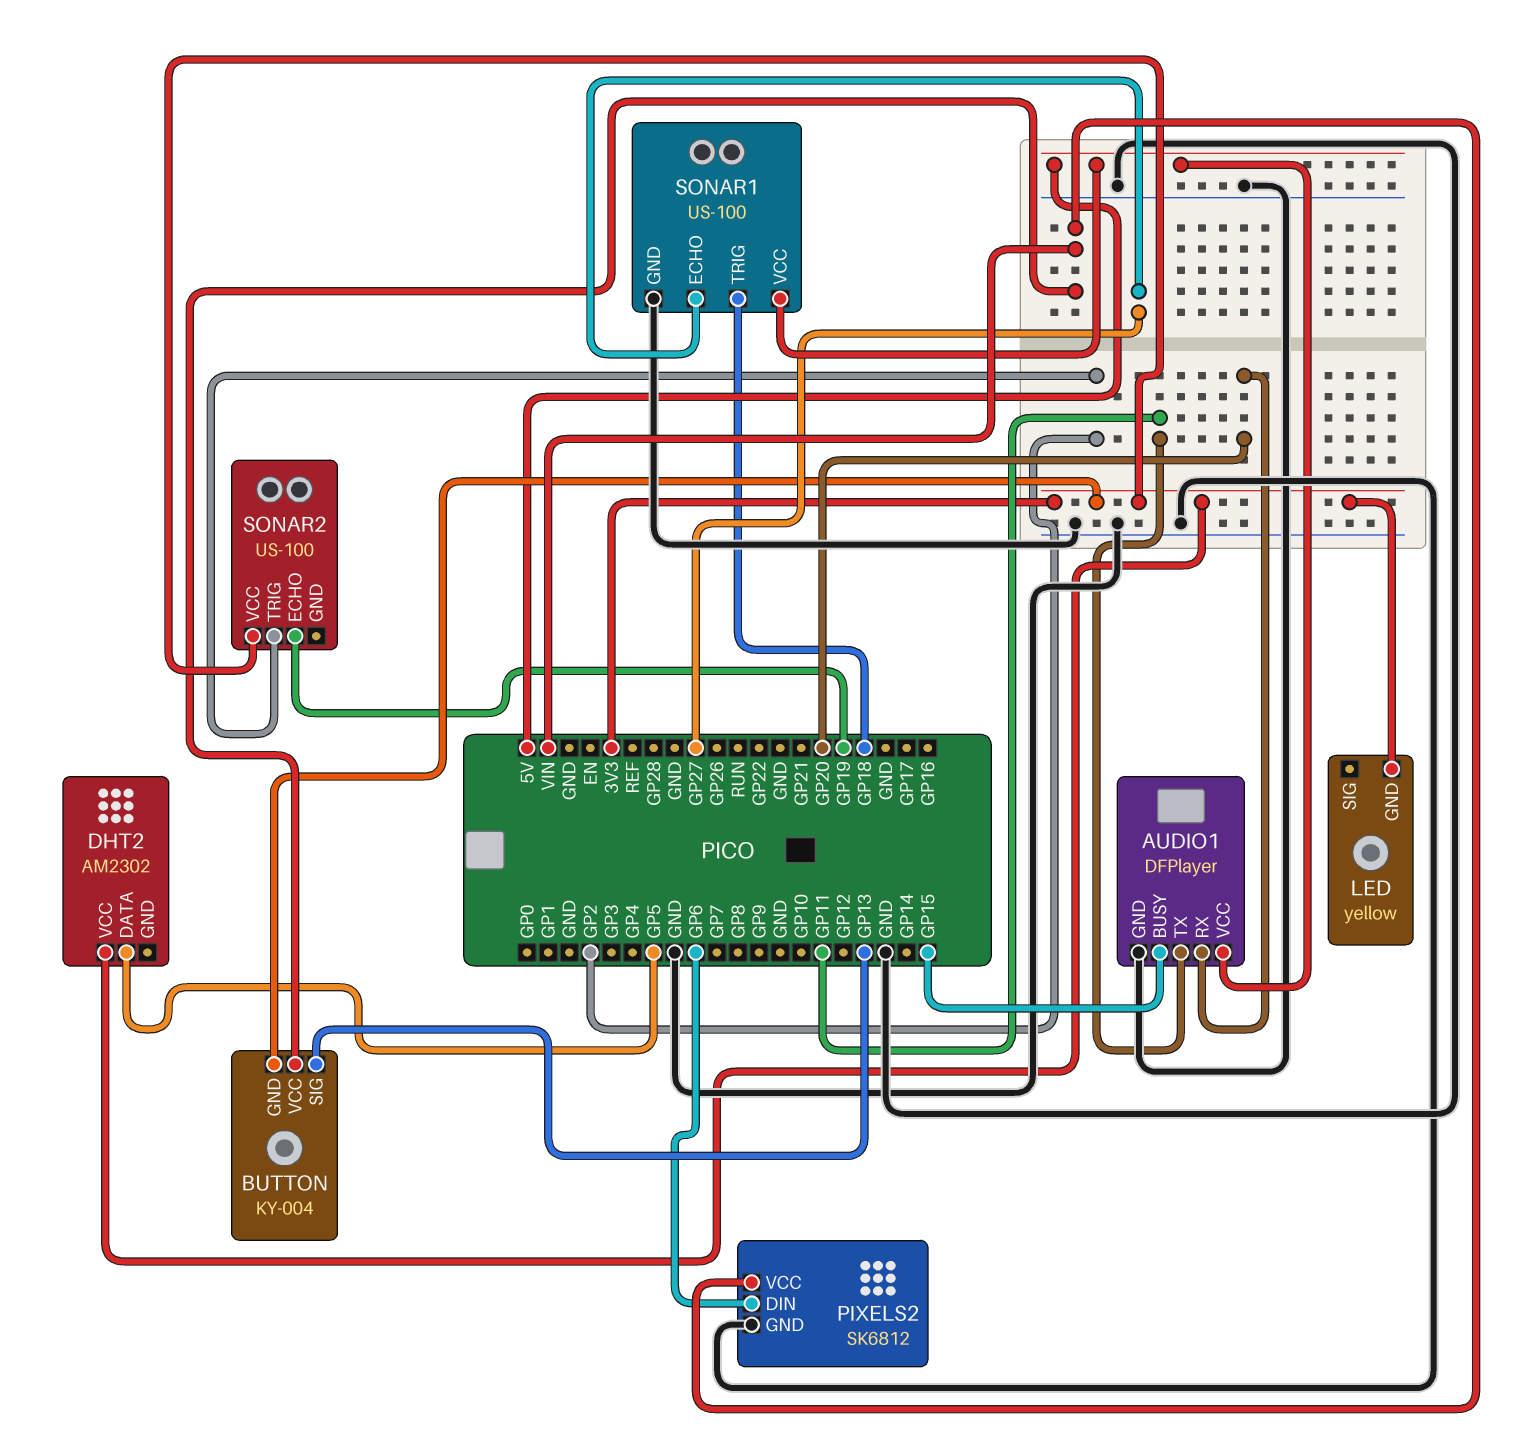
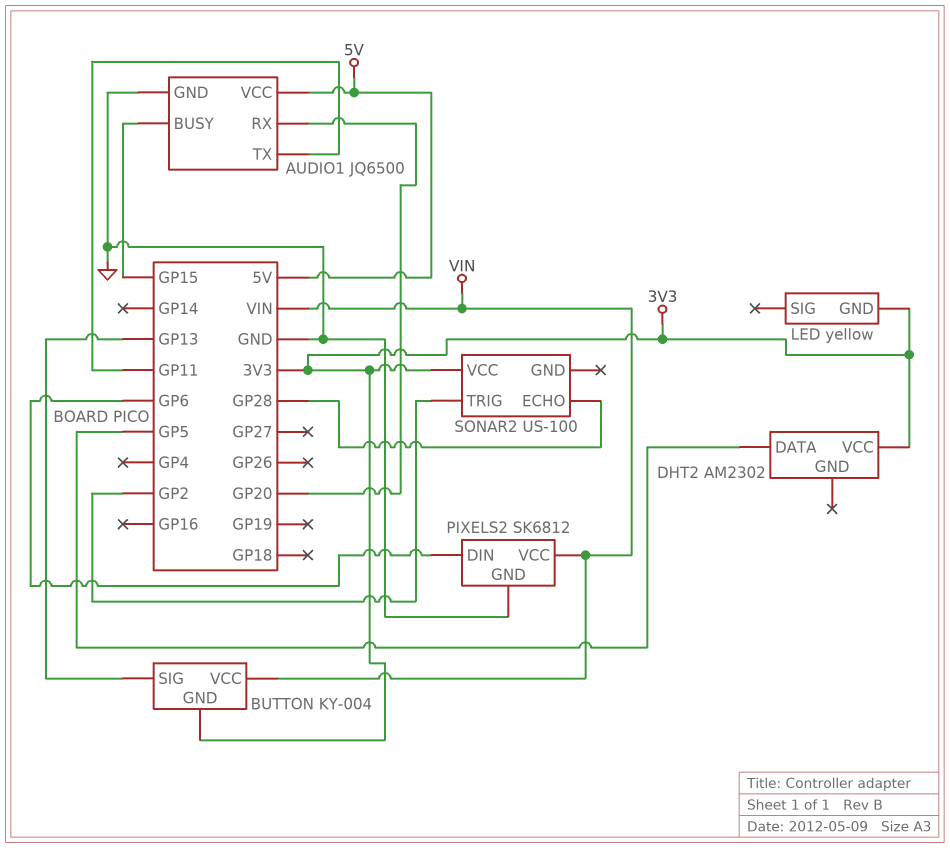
AUDIO1: DFPlayer -> JQ6500
SONAR1: US-100 -> none
SONAR1 pin ECHO: GP27 -> none
SONAR1 pin GND: GND -> none
SONAR1 pin TRIG: GP18 -> none
SONAR1 pin VCC: 5V -> none
SONAR2 pin ECHO: GP19 -> GP28

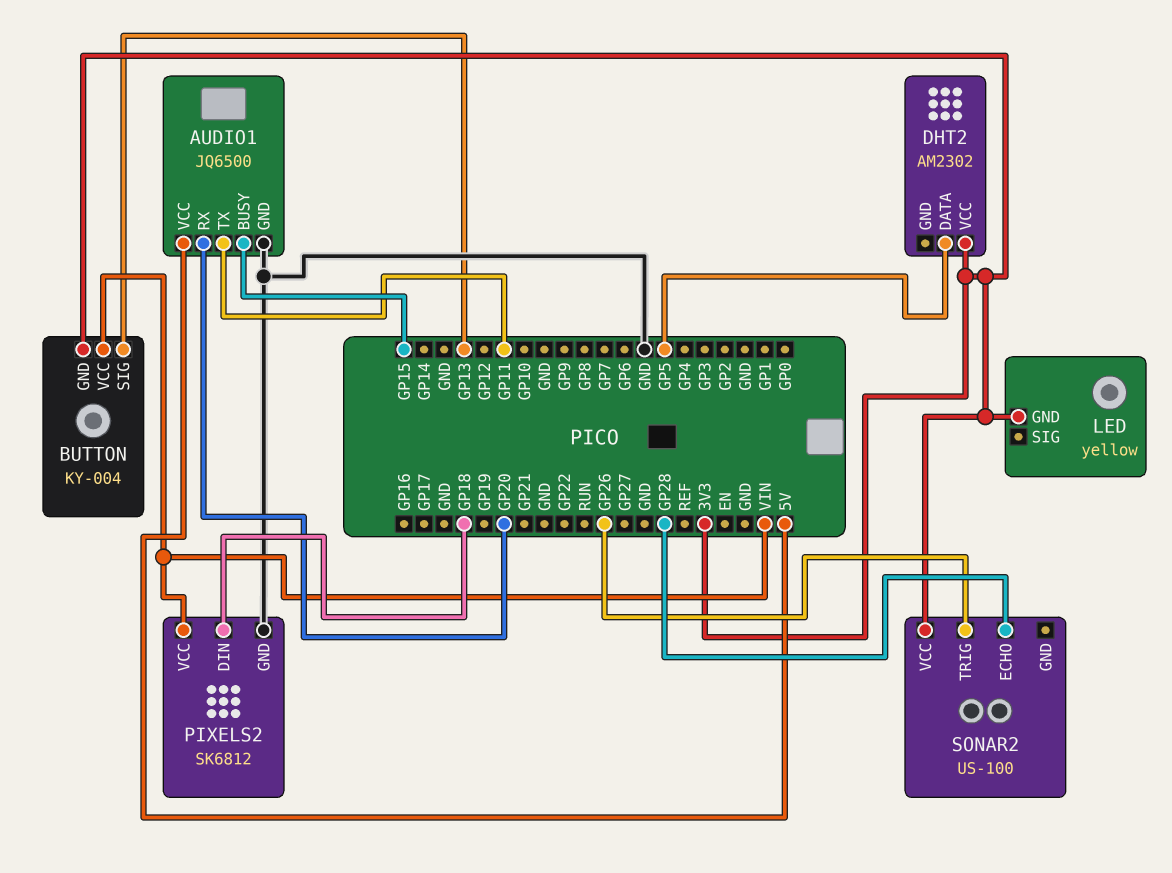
PIXELS2 pin DIN: GP6 -> GP18
SONAR2 pin TRIG: GP2 -> GP26

